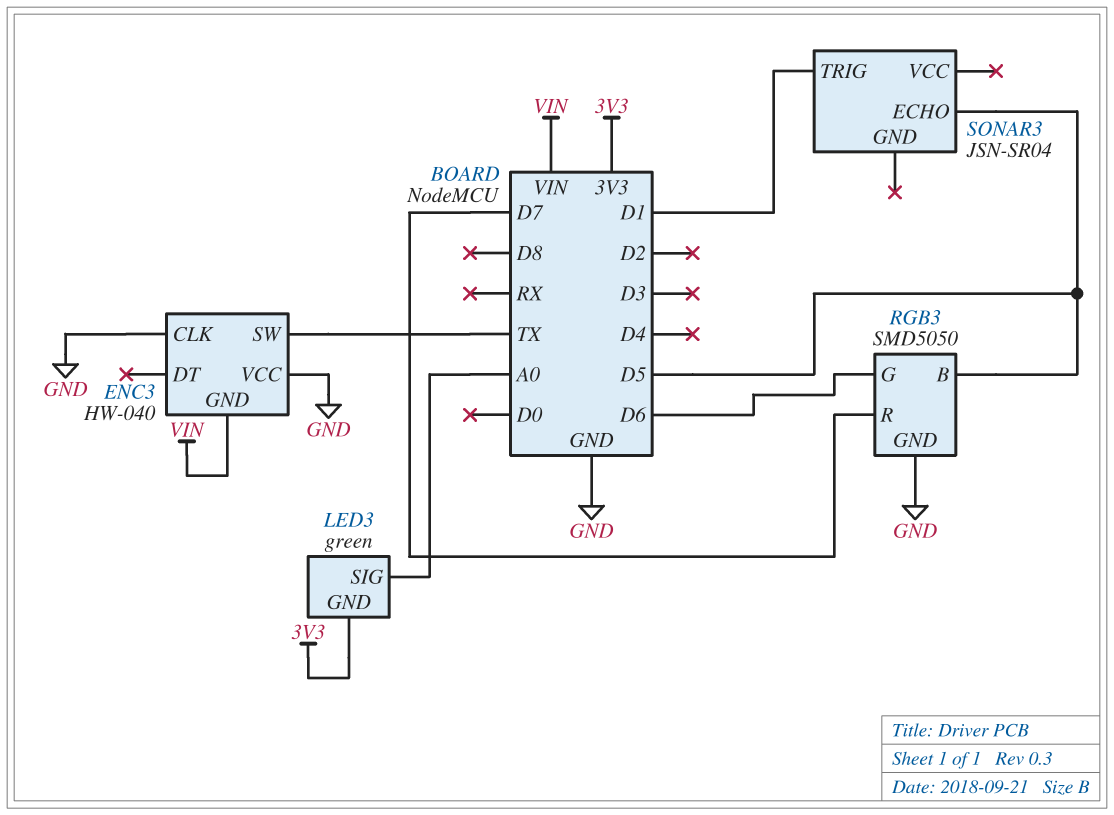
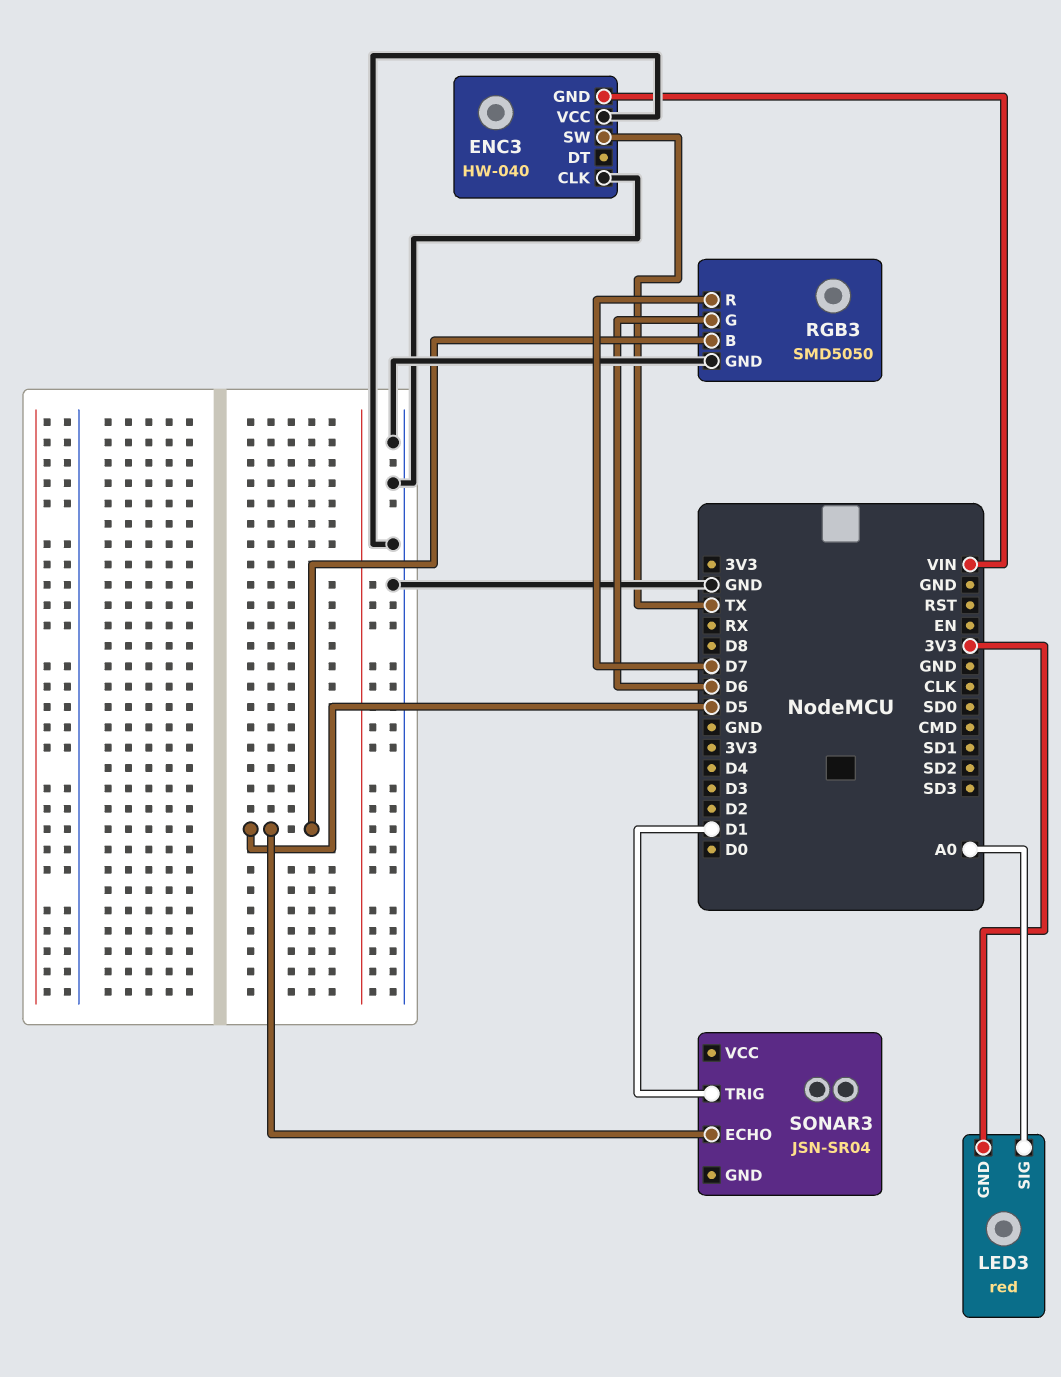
LED3: green -> red

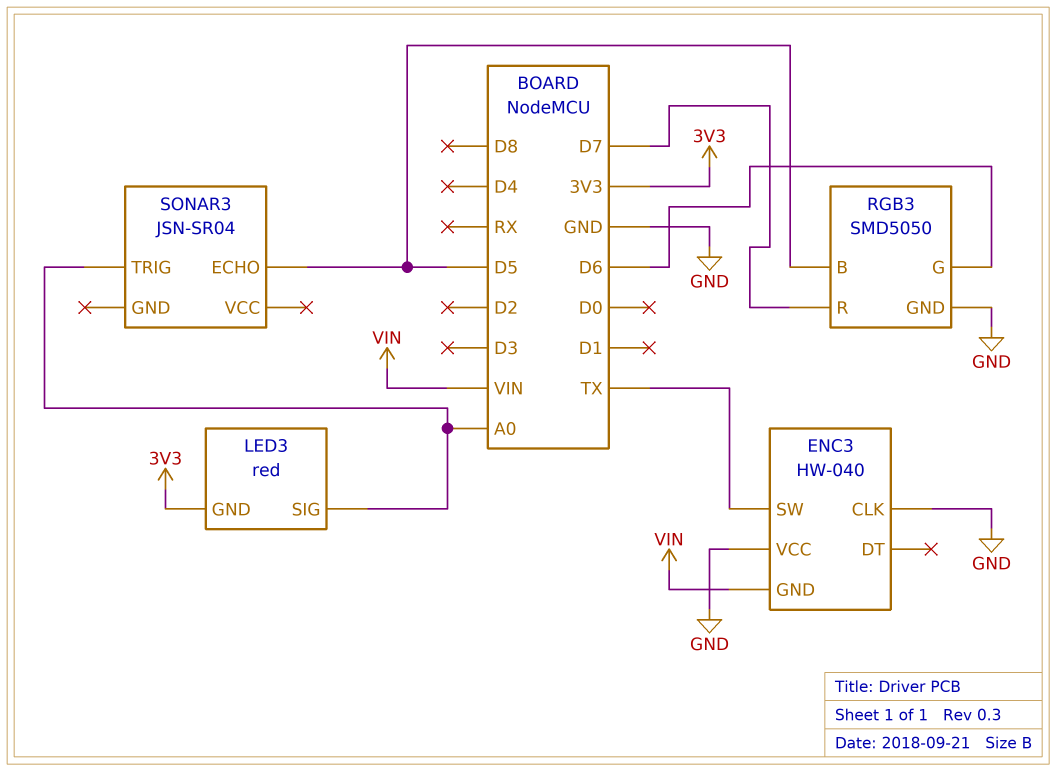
SONAR3 pin TRIG: D1 -> A0

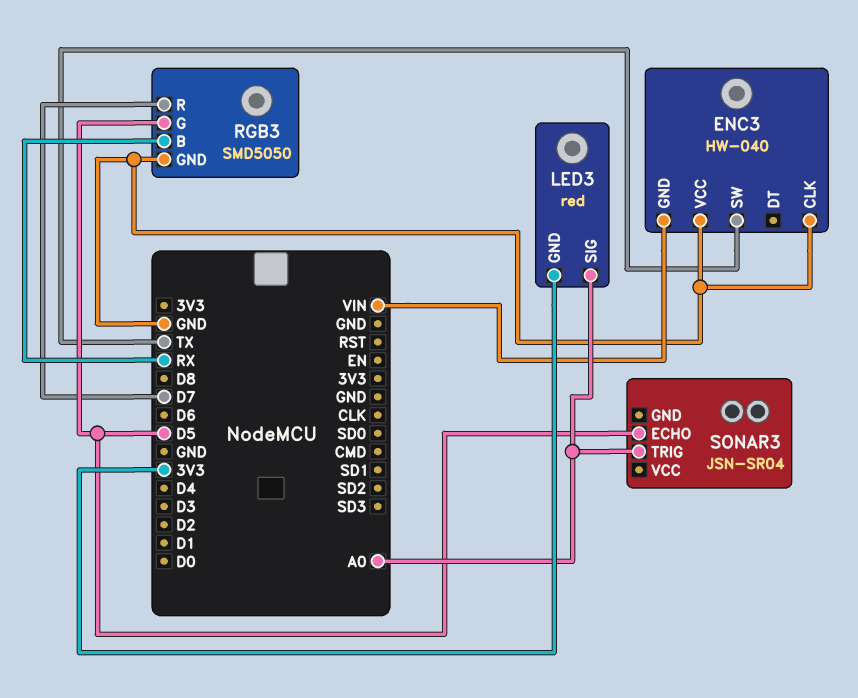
RGB3 pin B: D5 -> RX
RGB3 pin G: D6 -> D5

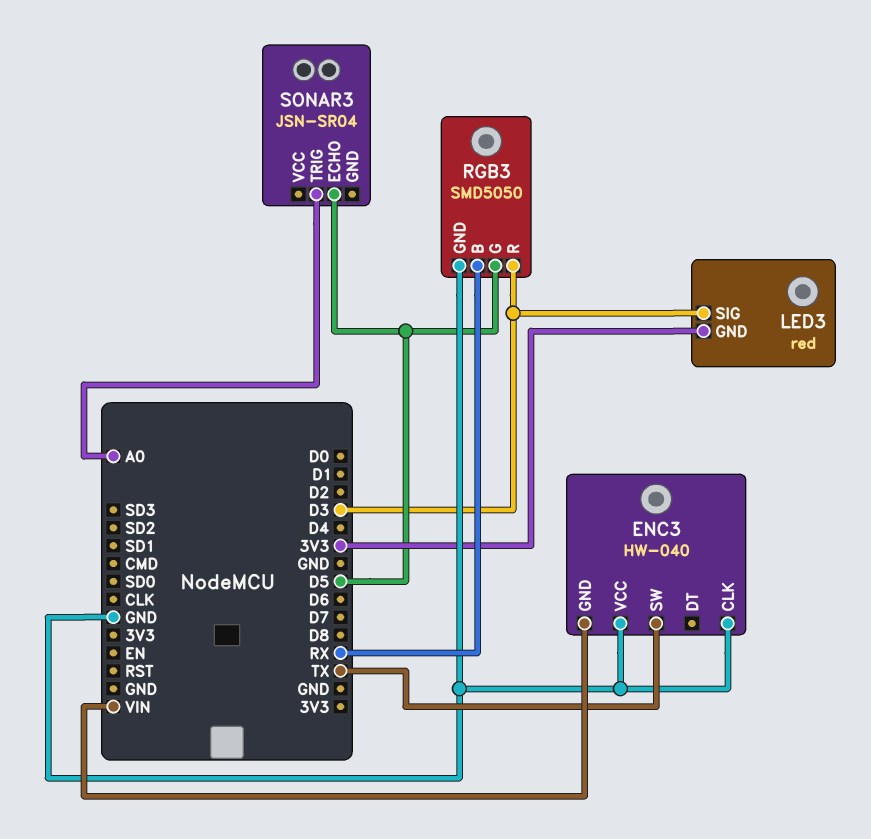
LED3 pin SIG: A0 -> D3
RGB3 pin R: D7 -> D3

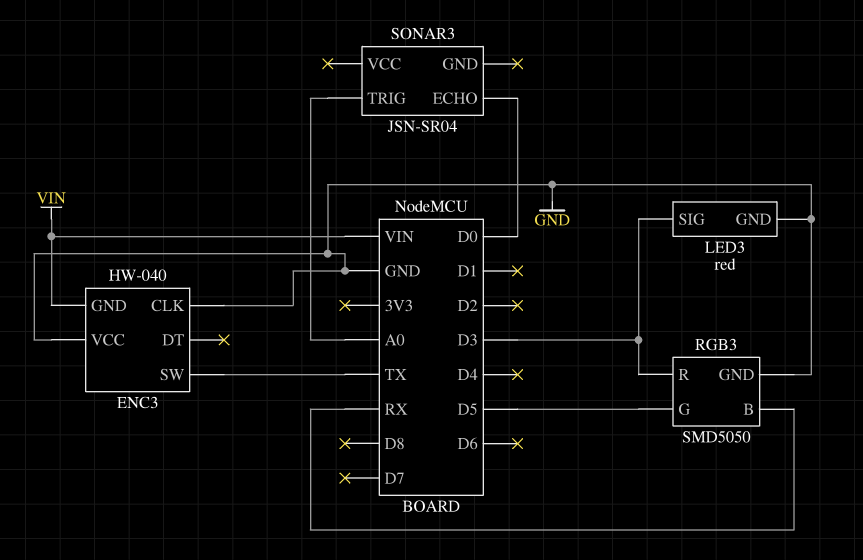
LED3 pin GND: 3V3 -> GND
SONAR3 pin ECHO: D5 -> D0

